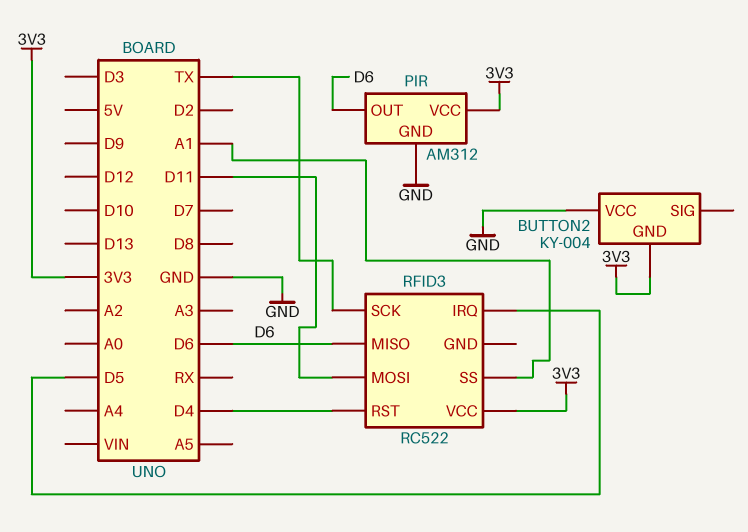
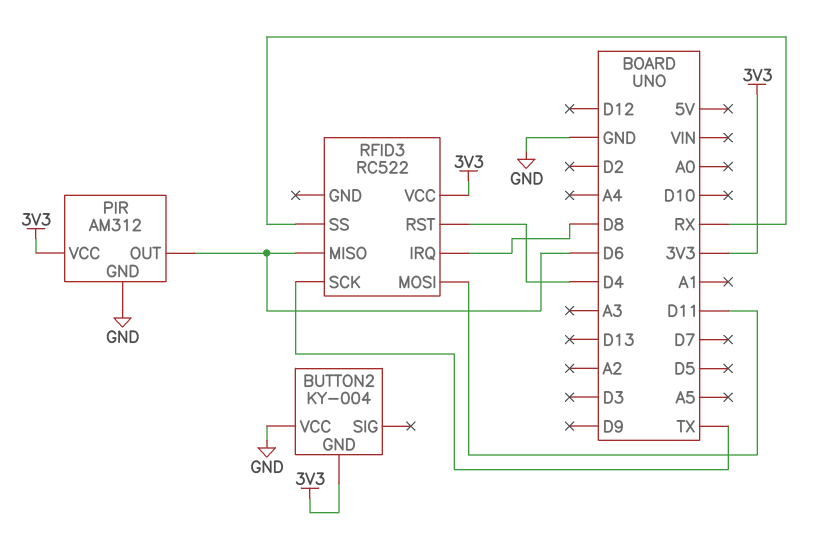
RFID3 pin IRQ: D5 -> D8
RFID3 pin SS: A1 -> RX

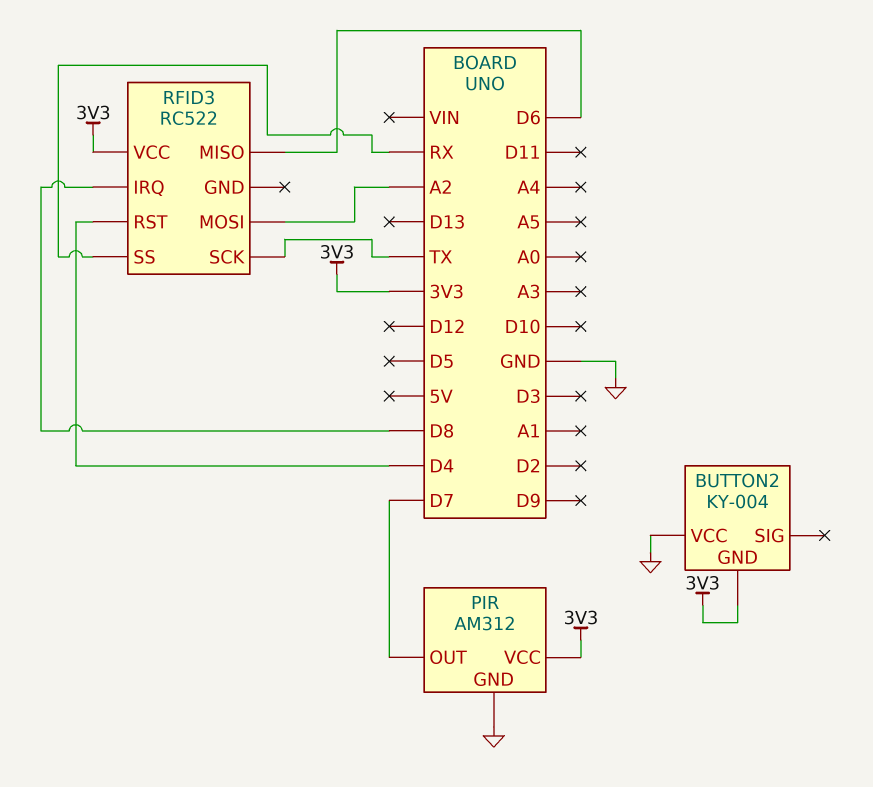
PIR pin OUT: D6 -> D7
RFID3 pin MOSI: D11 -> A2

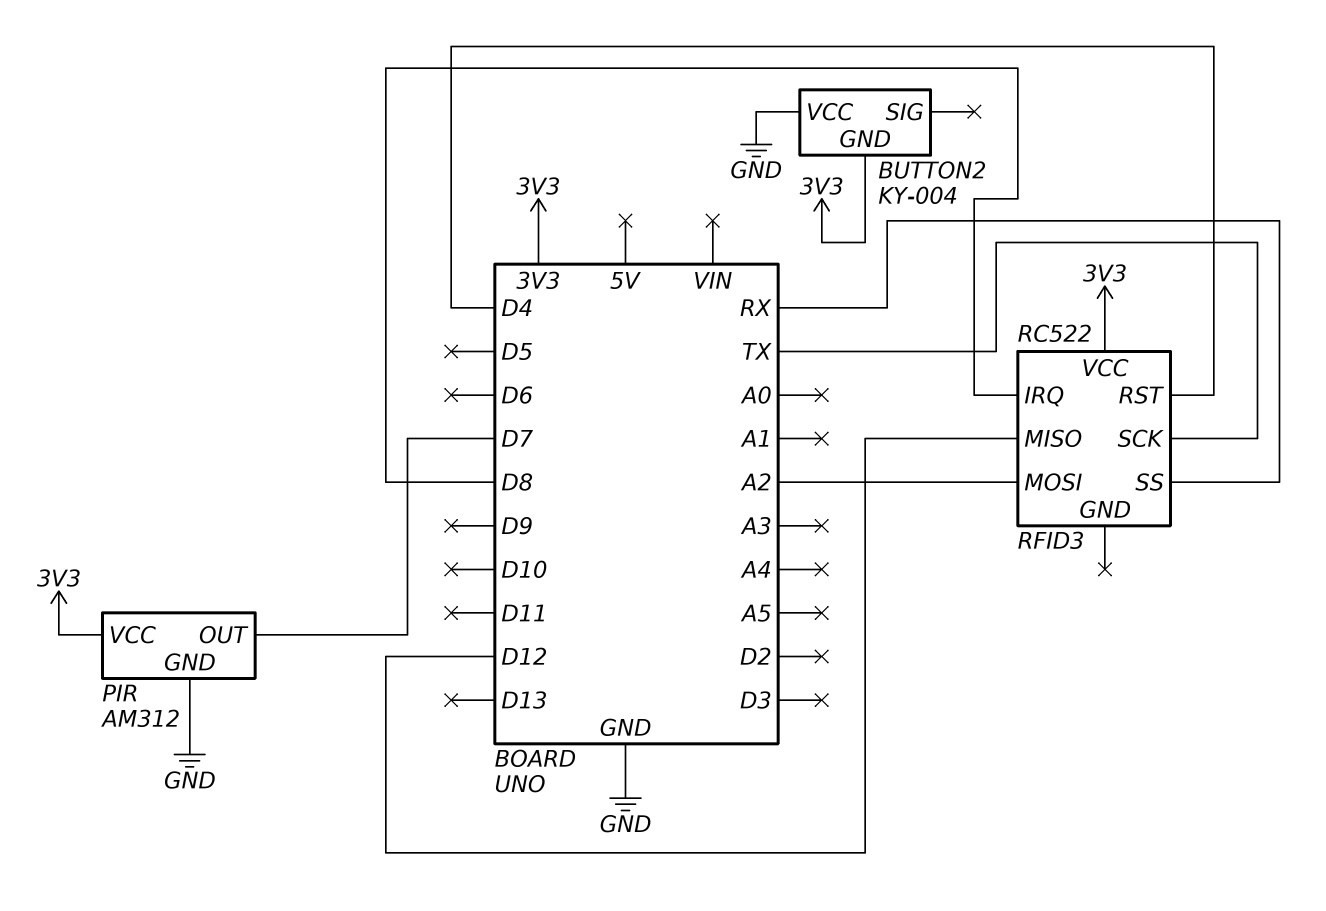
RFID3 pin MISO: D6 -> D12

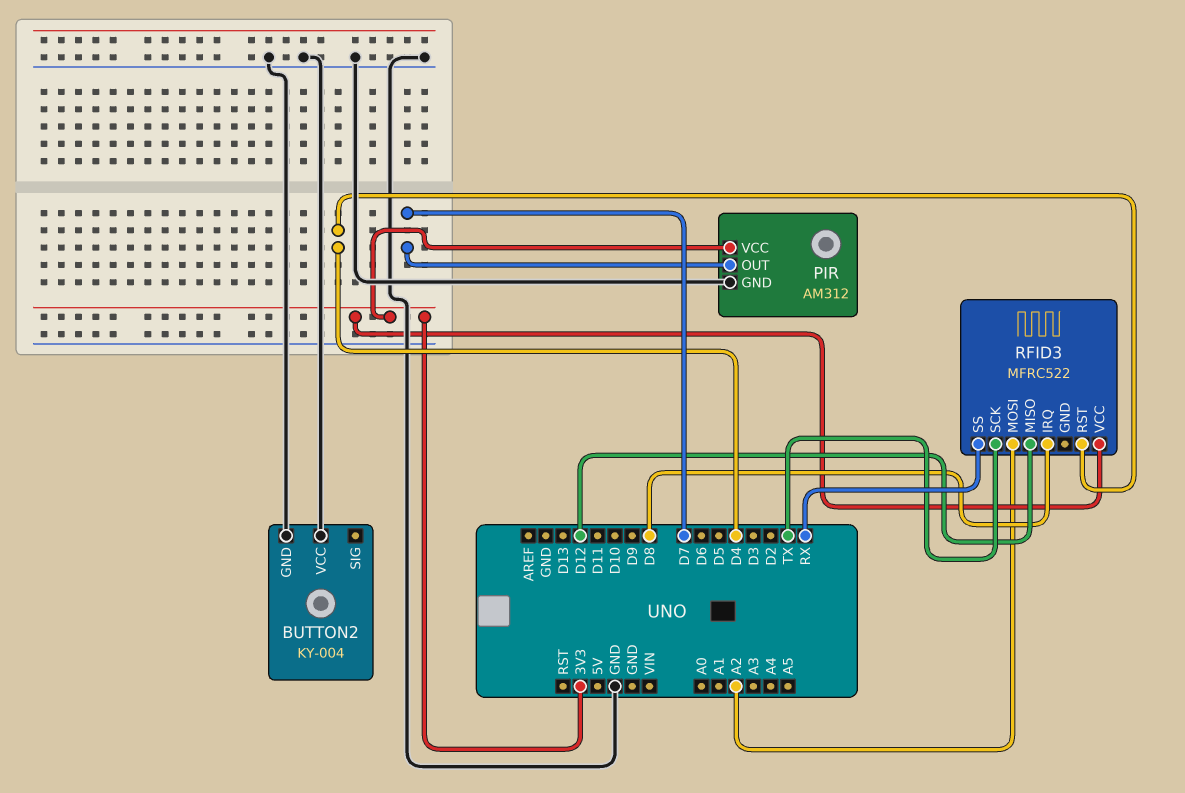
BUTTON2 pin GND: 3V3 -> GND
RFID3: RC522 -> MFRC522

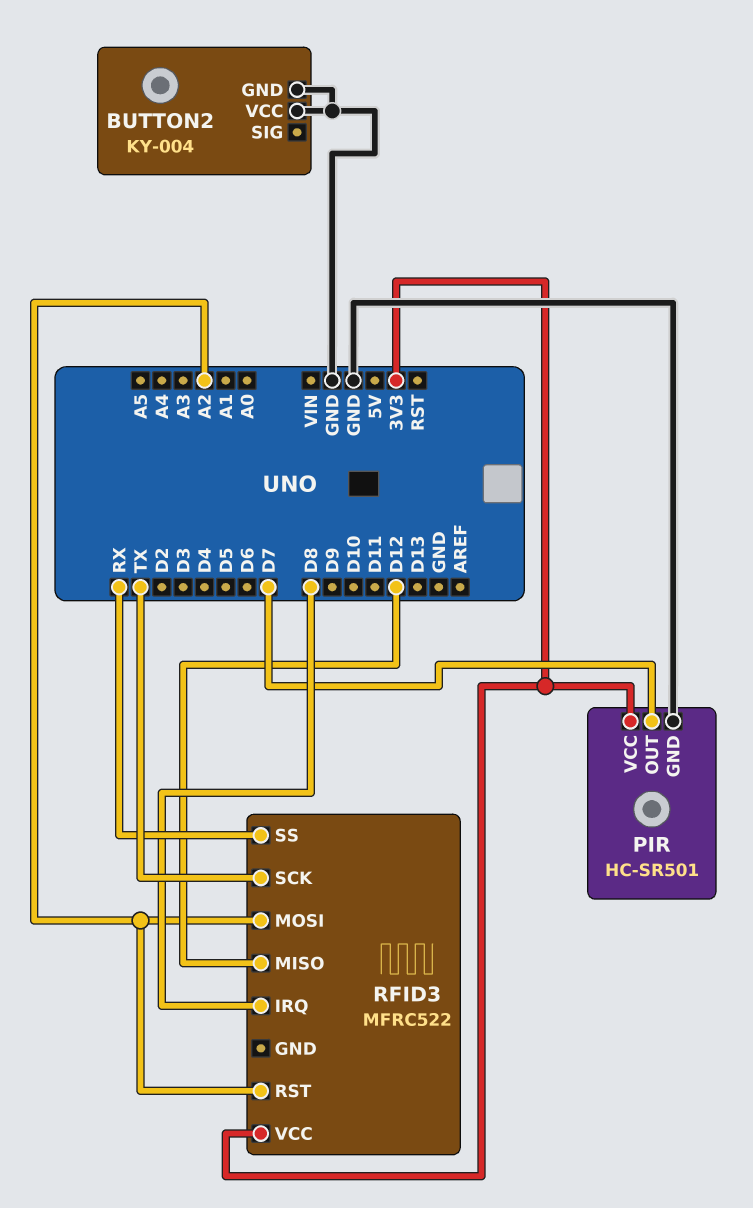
PIR: AM312 -> HC-SR501
RFID3 pin RST: D4 -> A2

